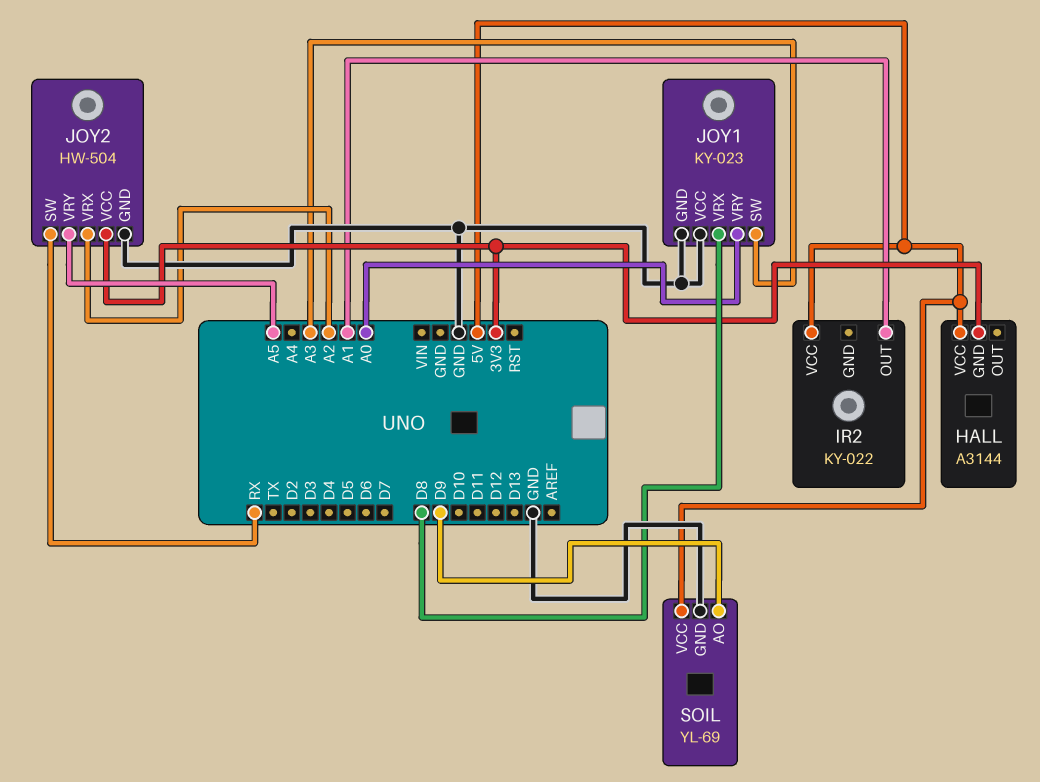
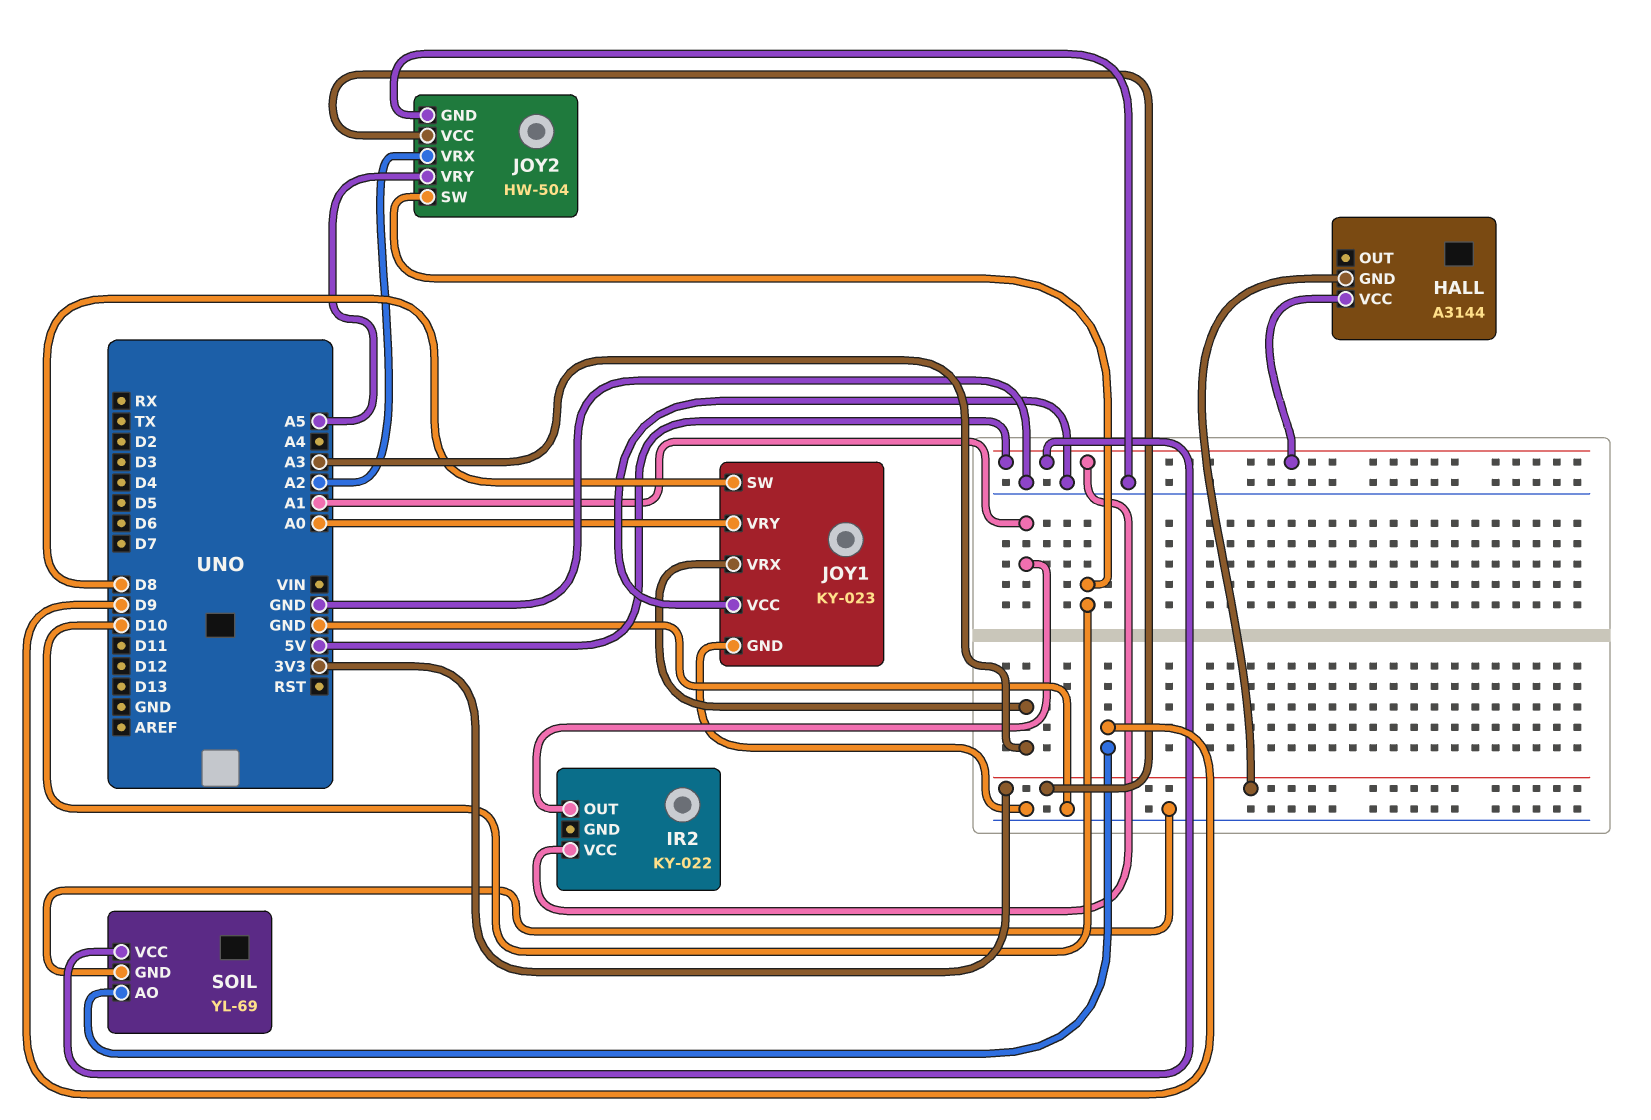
JOY1 pin SW: A3 -> D8
JOY1 pin VRX: D8 -> A3
JOY2 pin SW: RX -> D10

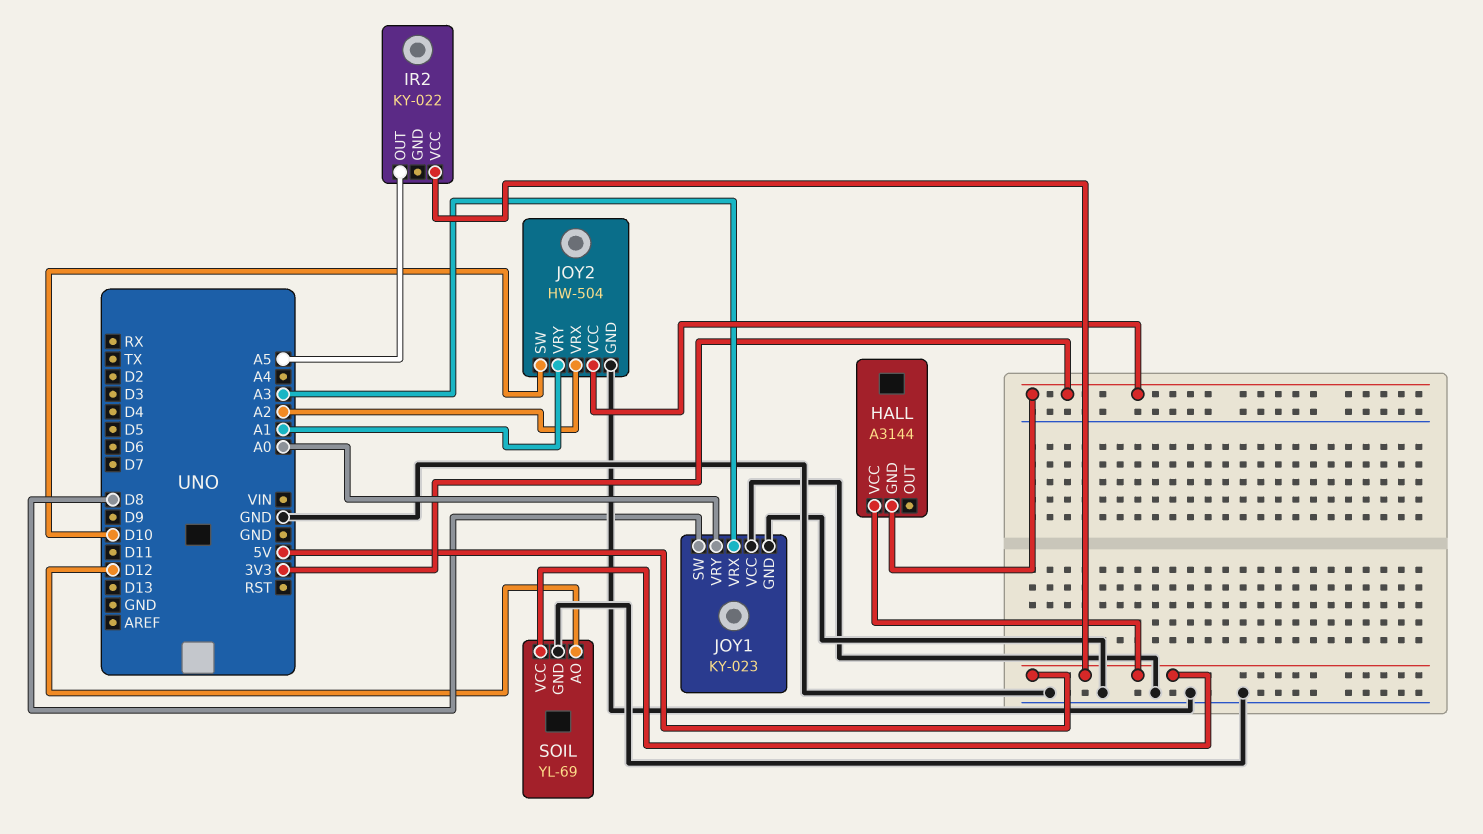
IR2 pin OUT: A1 -> A5
JOY2 pin VRY: A5 -> A1
SOIL pin AO: D9 -> D12

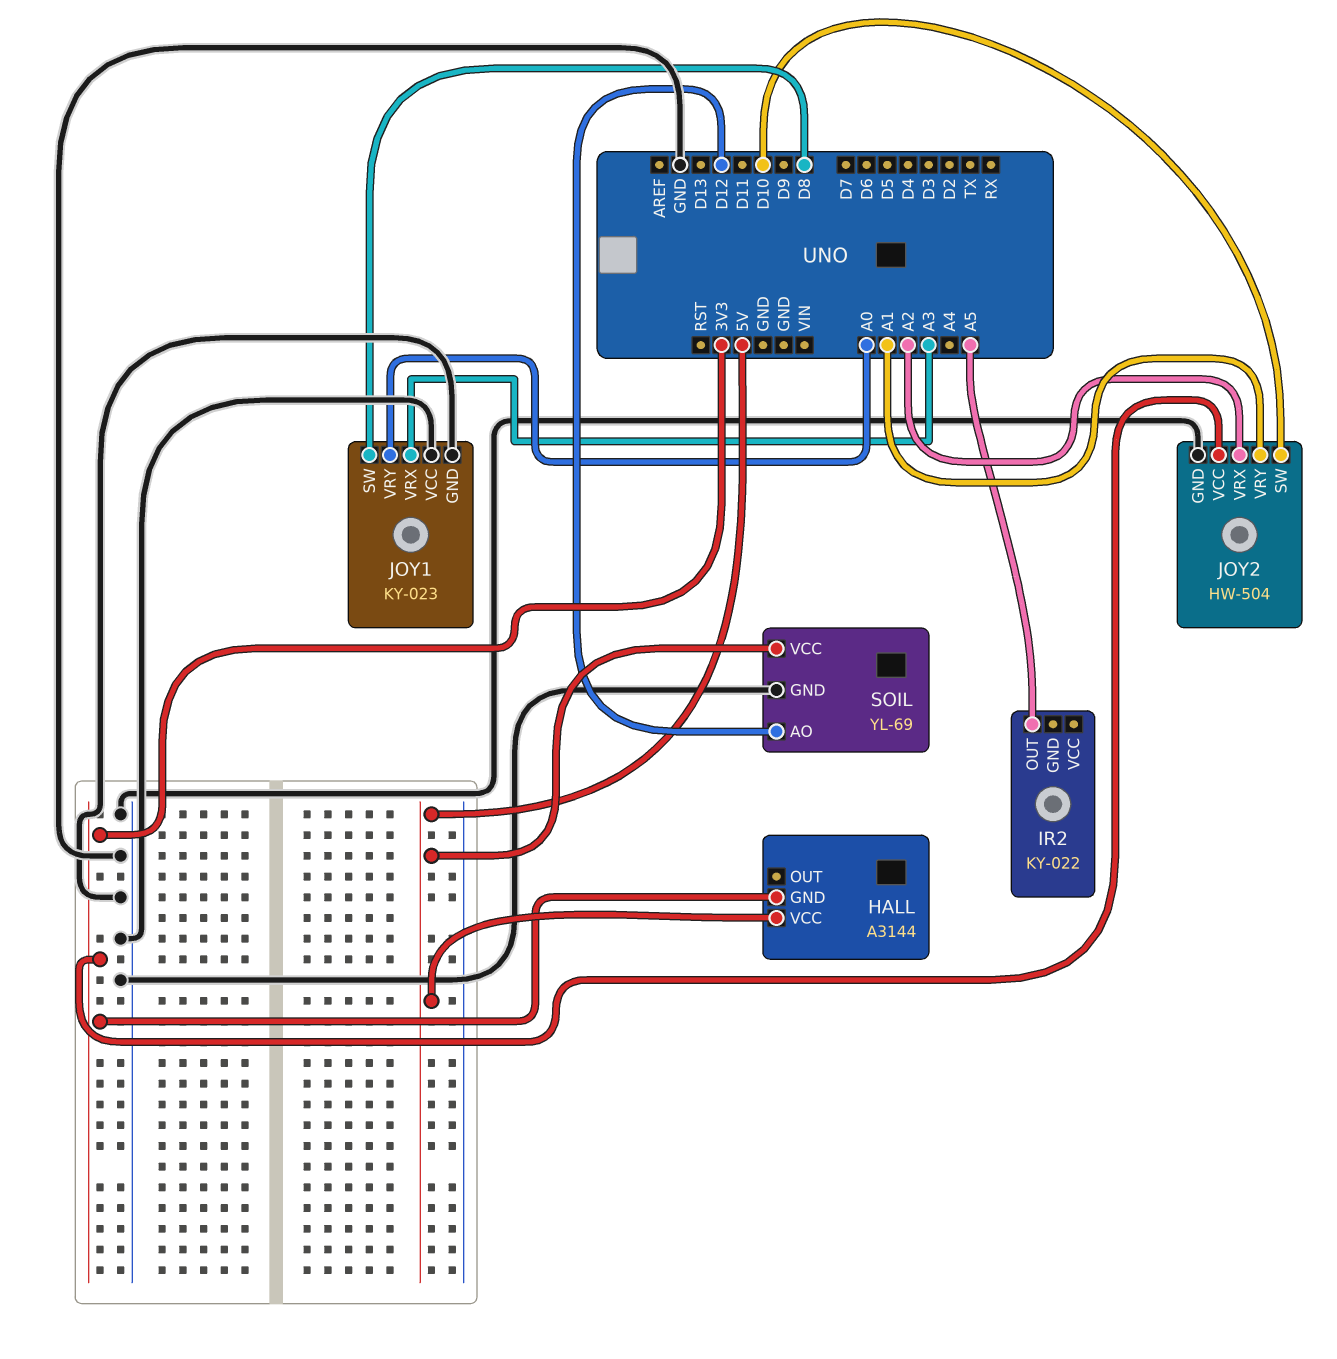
IR2 pin VCC: 5V -> none

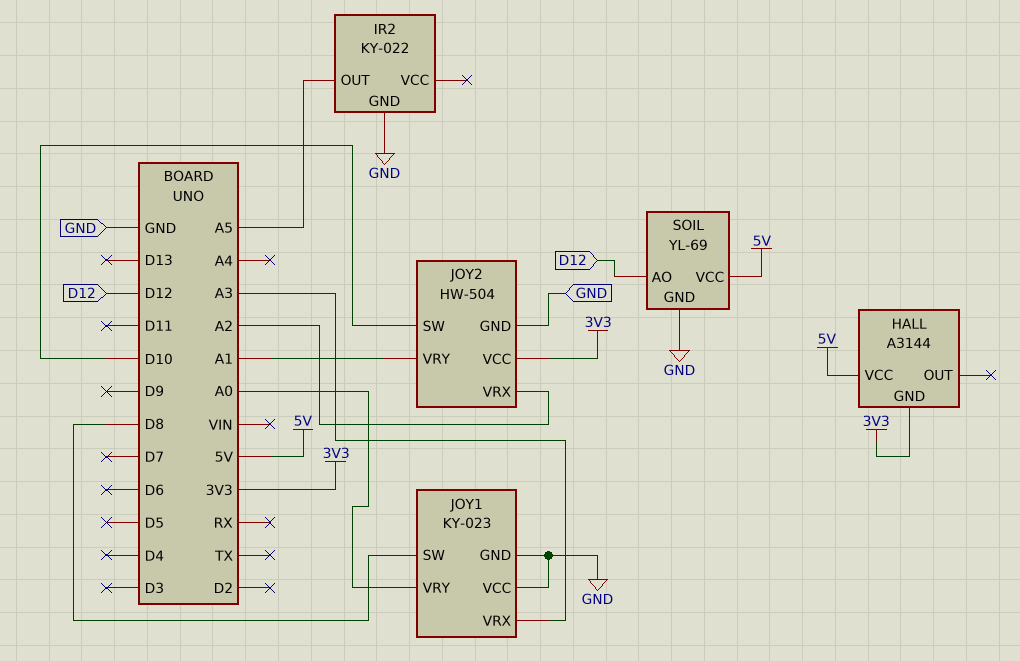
IR2 pin GND: none -> GND

